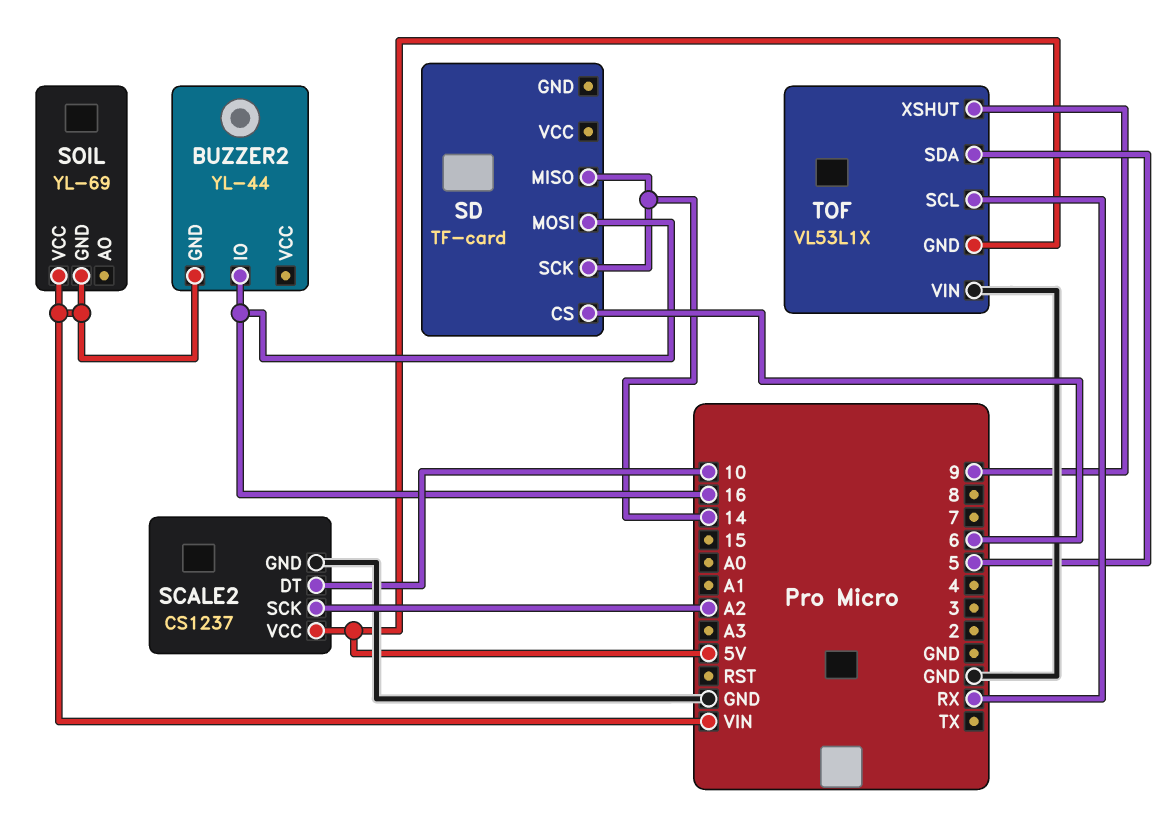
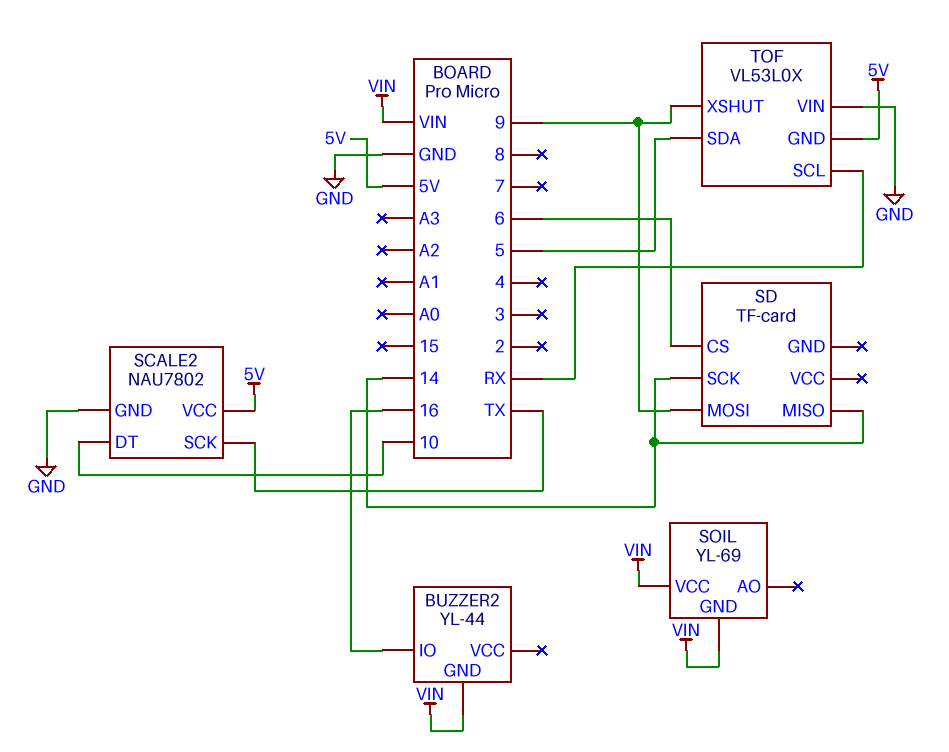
SCALE2: CS1237 -> NAU7802
SCALE2 pin SCK: A2 -> TX
SD pin MOSI: 16 -> 9
TOF: VL53L1X -> VL53L0X

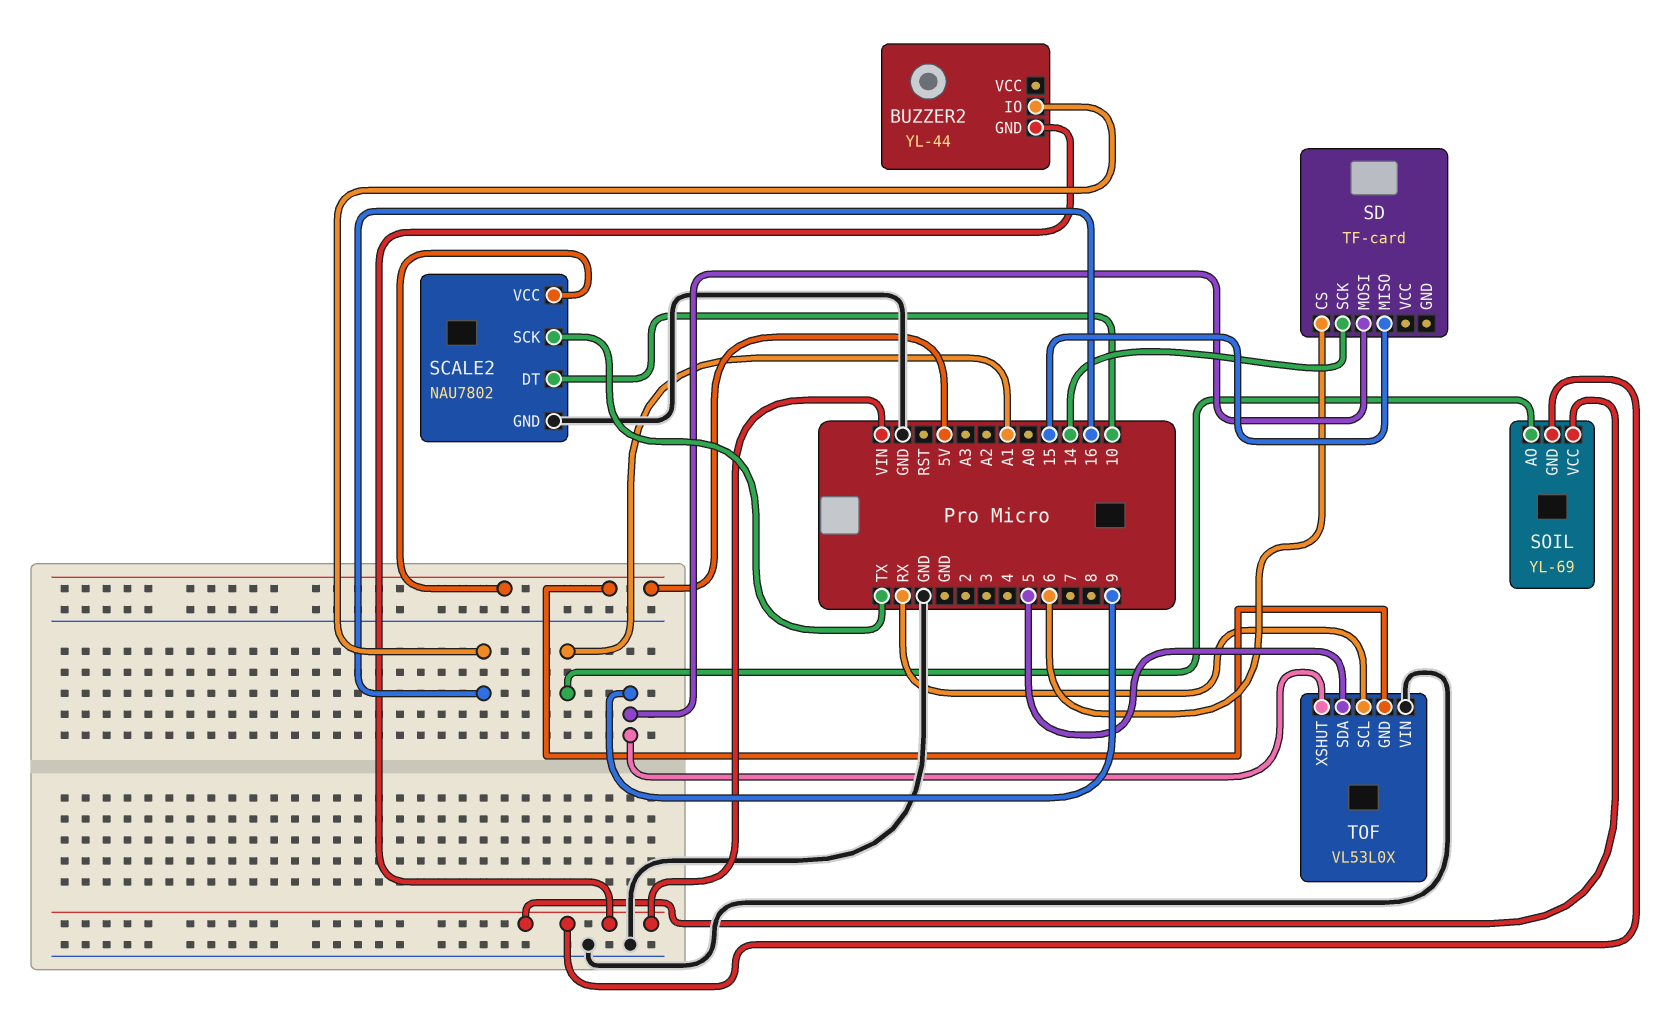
SD pin MISO: 14 -> 15
SOIL pin AO: none -> A1

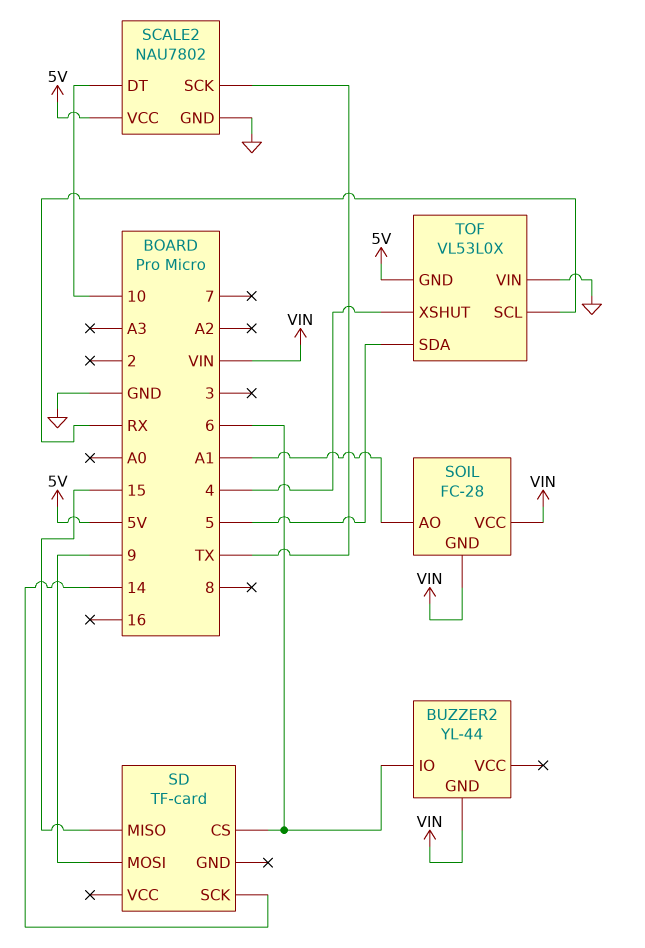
BUZZER2 pin IO: 16 -> 6
SOIL: YL-69 -> FC-28
TOF pin XSHUT: 9 -> 4

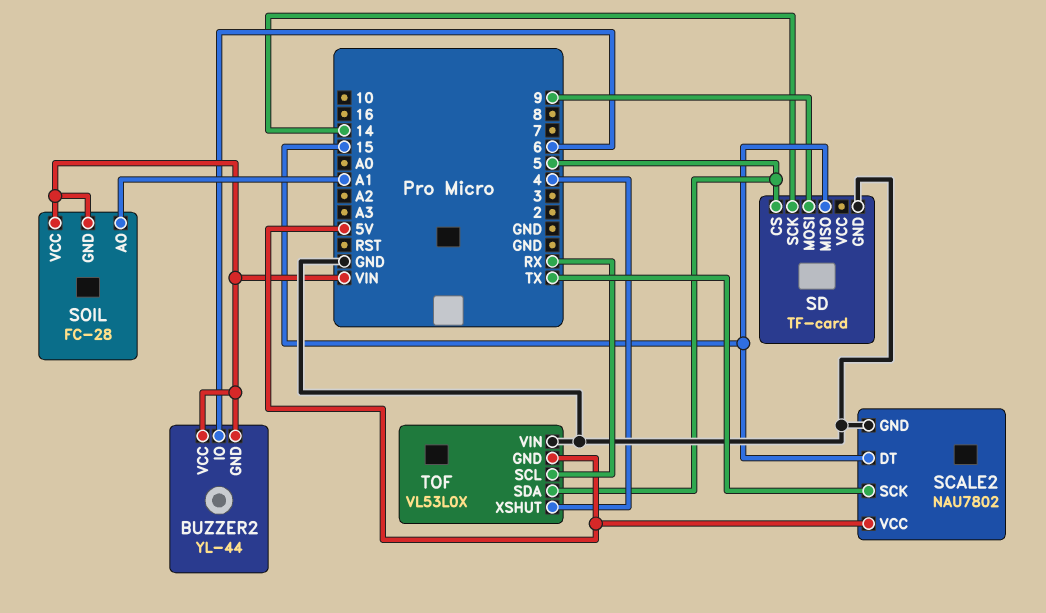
BUZZER2 pin VCC: none -> VIN
SCALE2 pin DT: 10 -> 15
SD pin CS: 6 -> 5
SD pin GND: none -> GND

